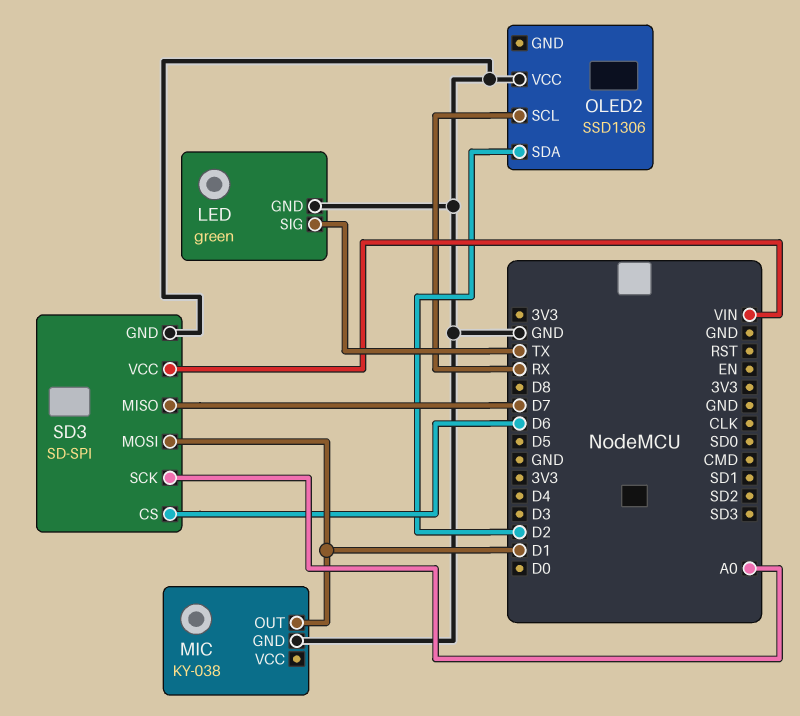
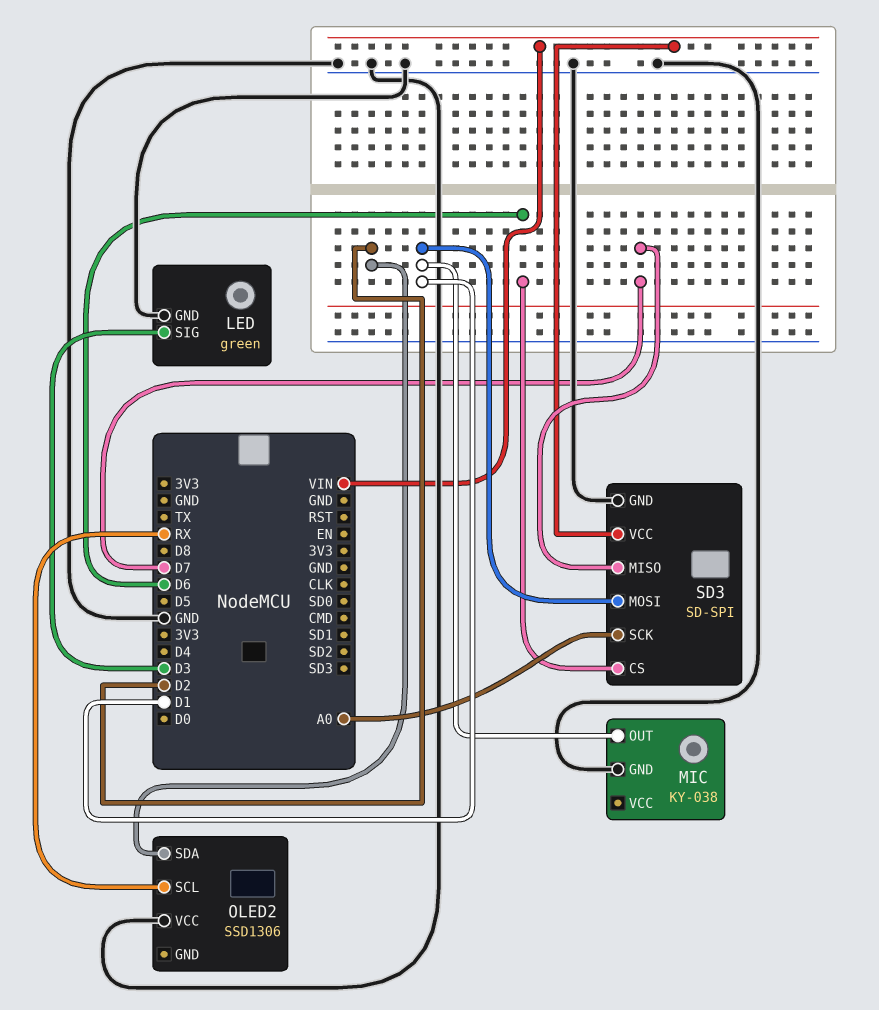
LED pin SIG: TX -> D3

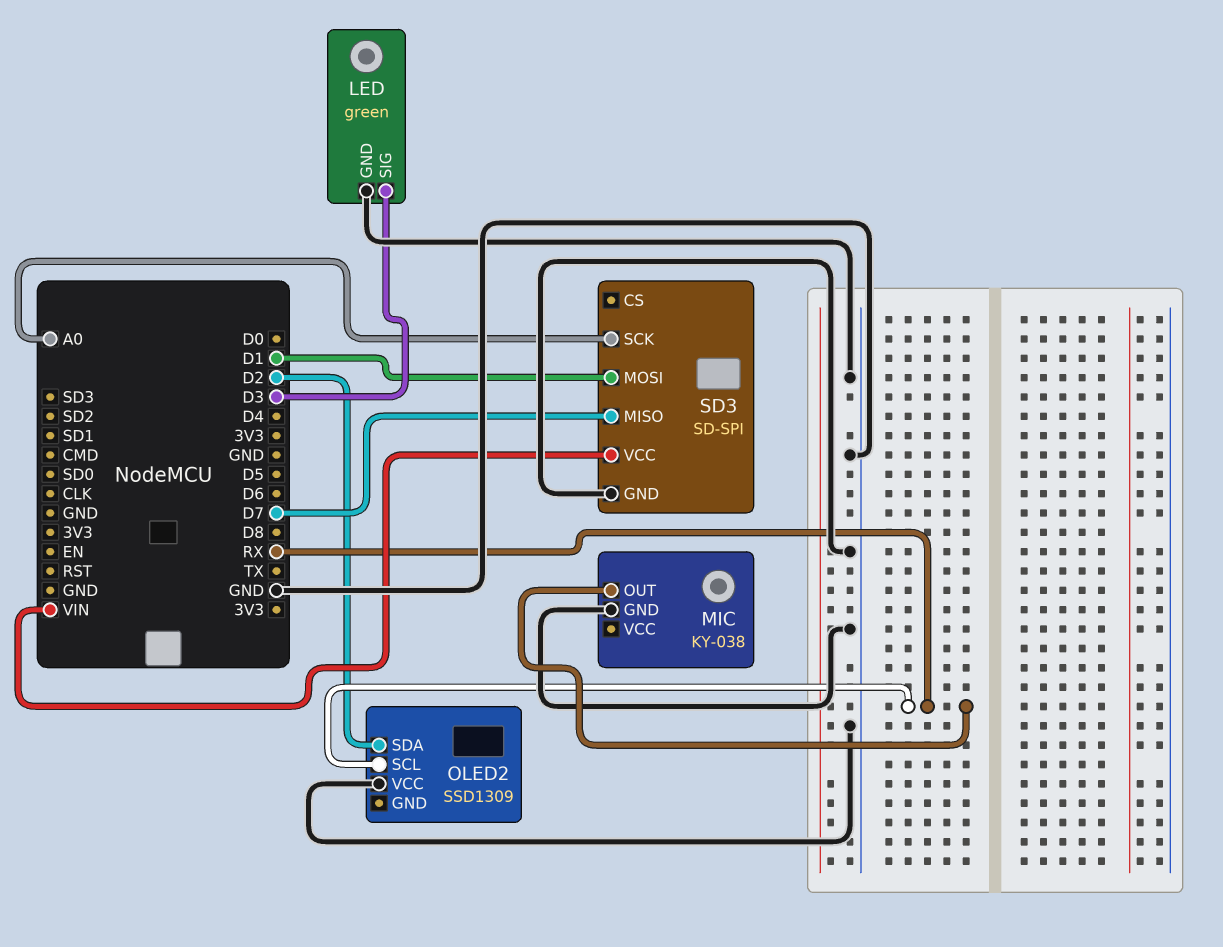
MIC pin OUT: D1 -> RX
OLED2: SSD1306 -> SSD1309
SD3 pin CS: D6 -> none

